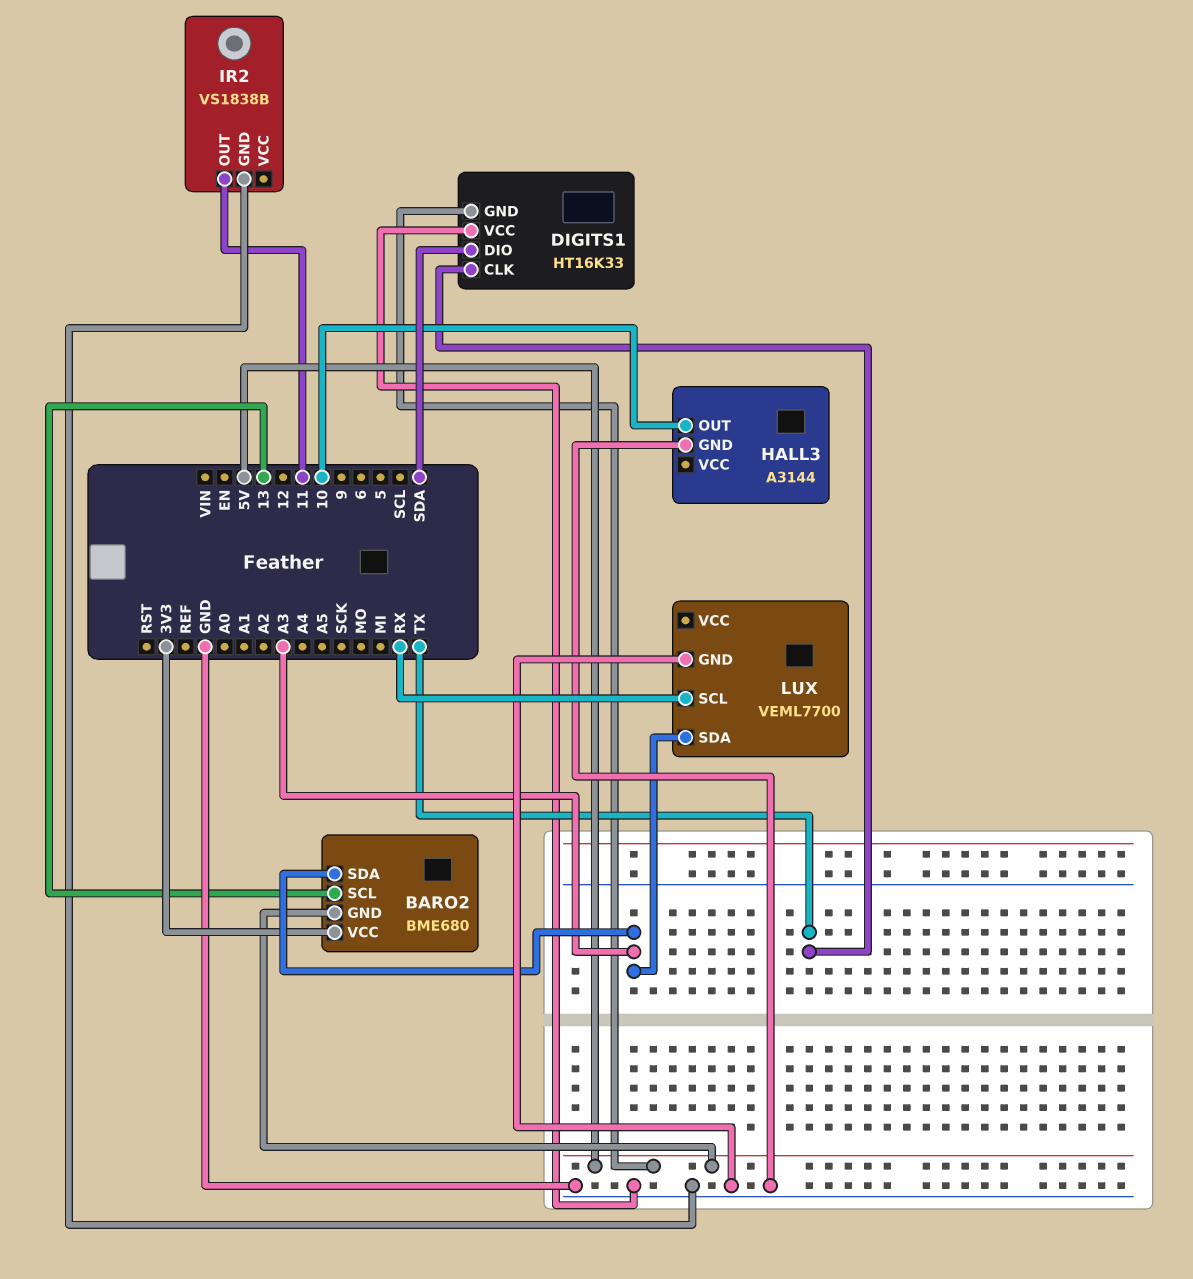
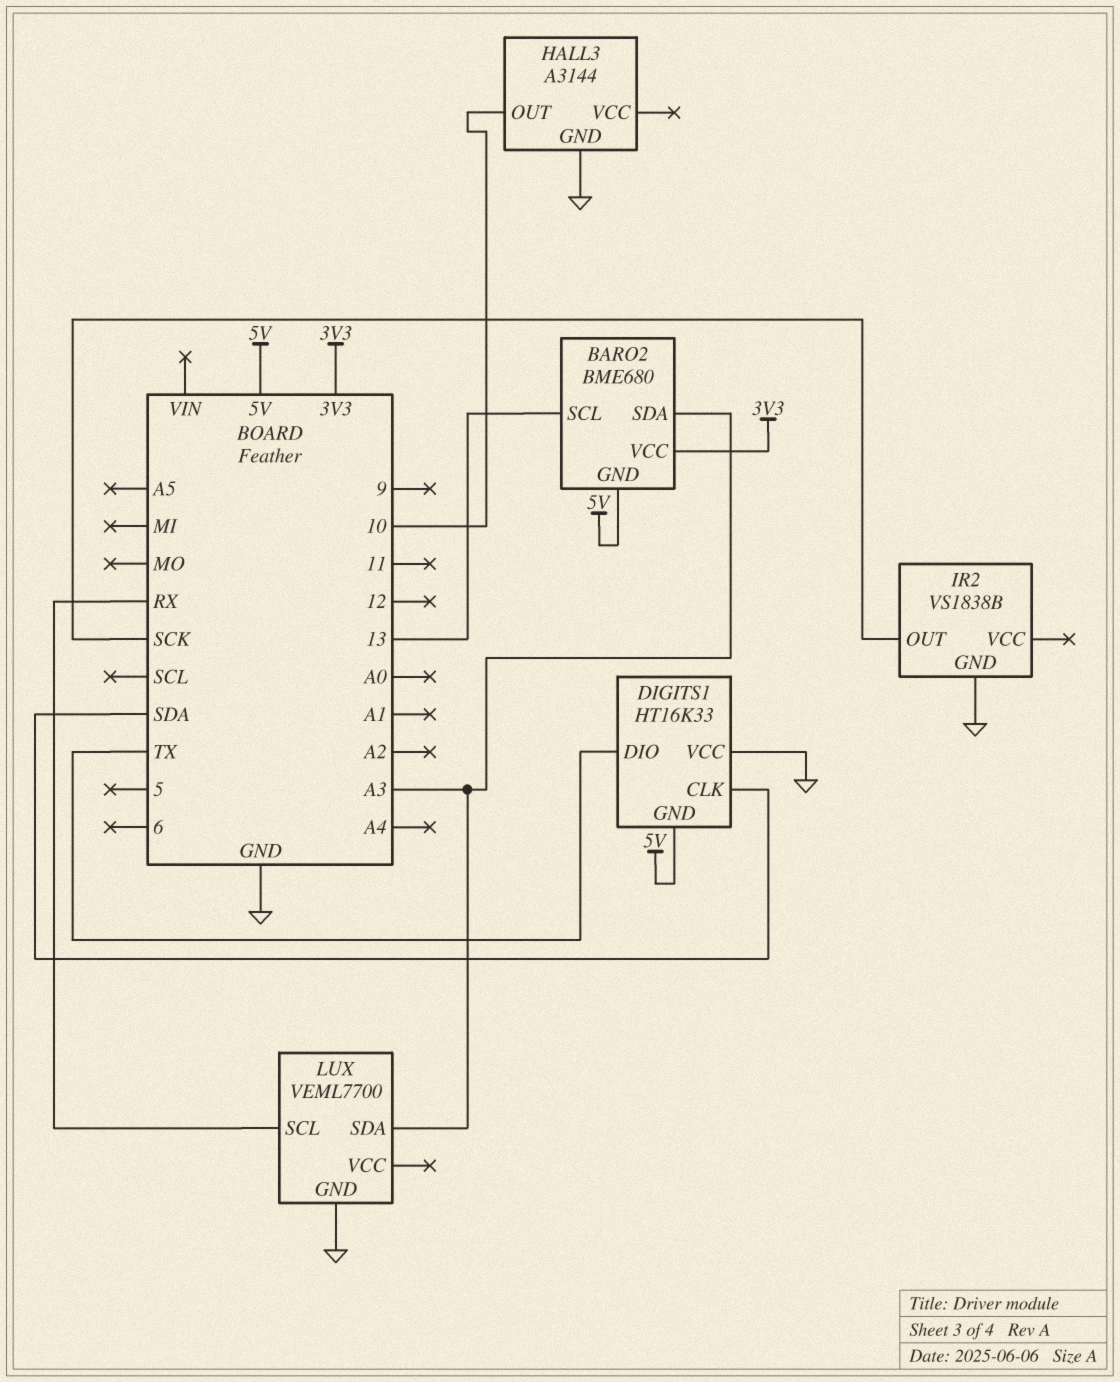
DIGITS1 pin CLK: TX -> SDA
DIGITS1 pin DIO: SDA -> TX
IR2 pin OUT: 11 -> SCK

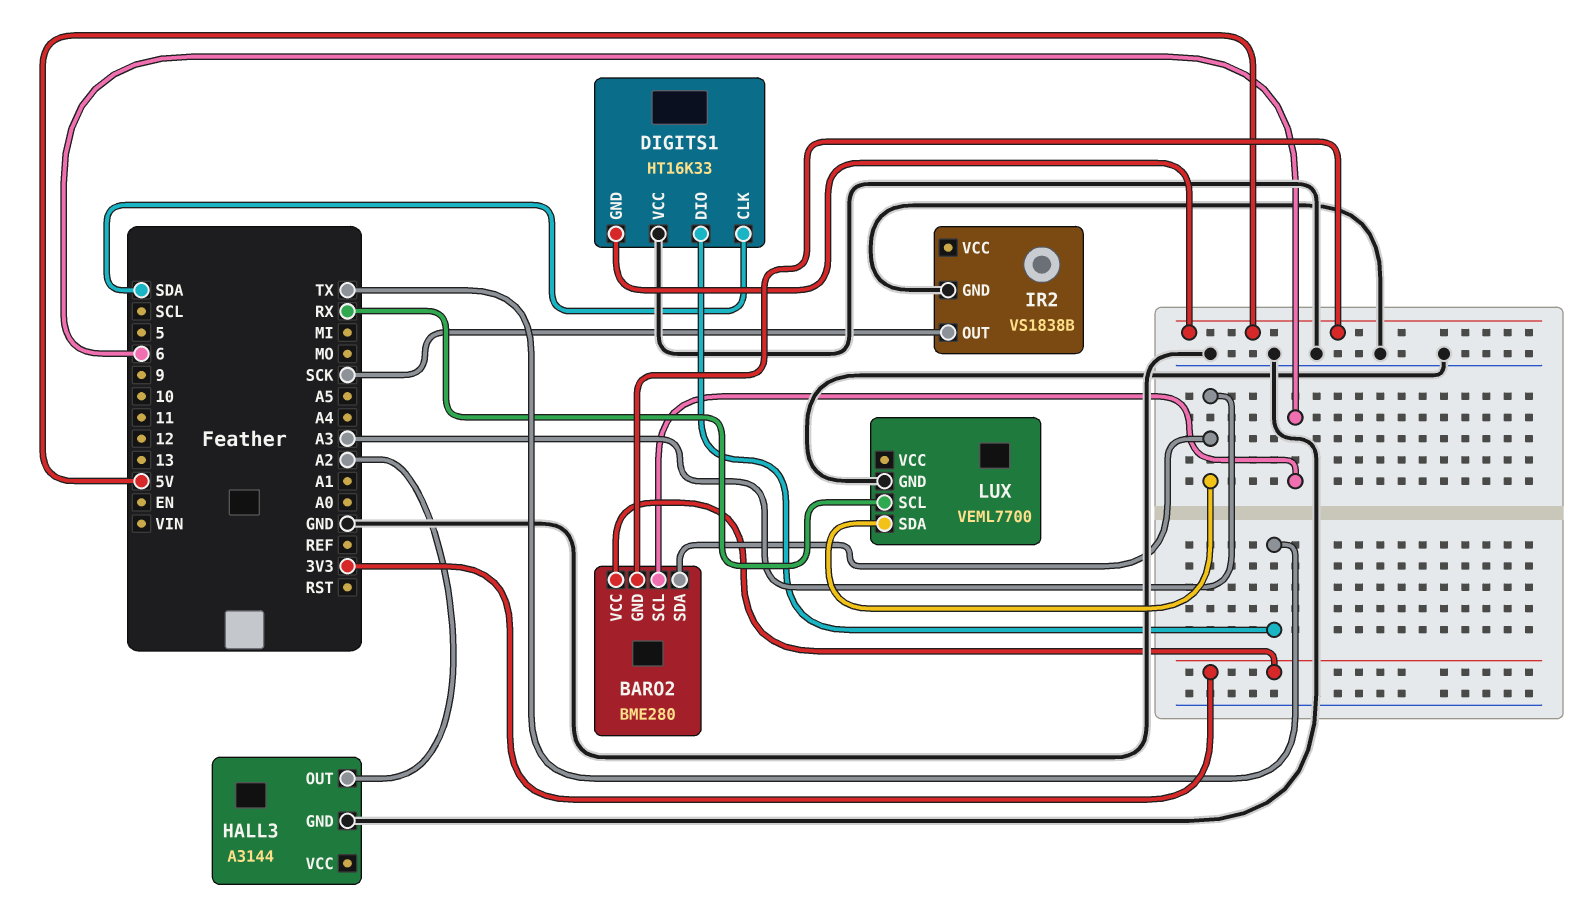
BARO2: BME680 -> BME280
BARO2 pin SCL: 13 -> 6
HALL3 pin OUT: 10 -> A2

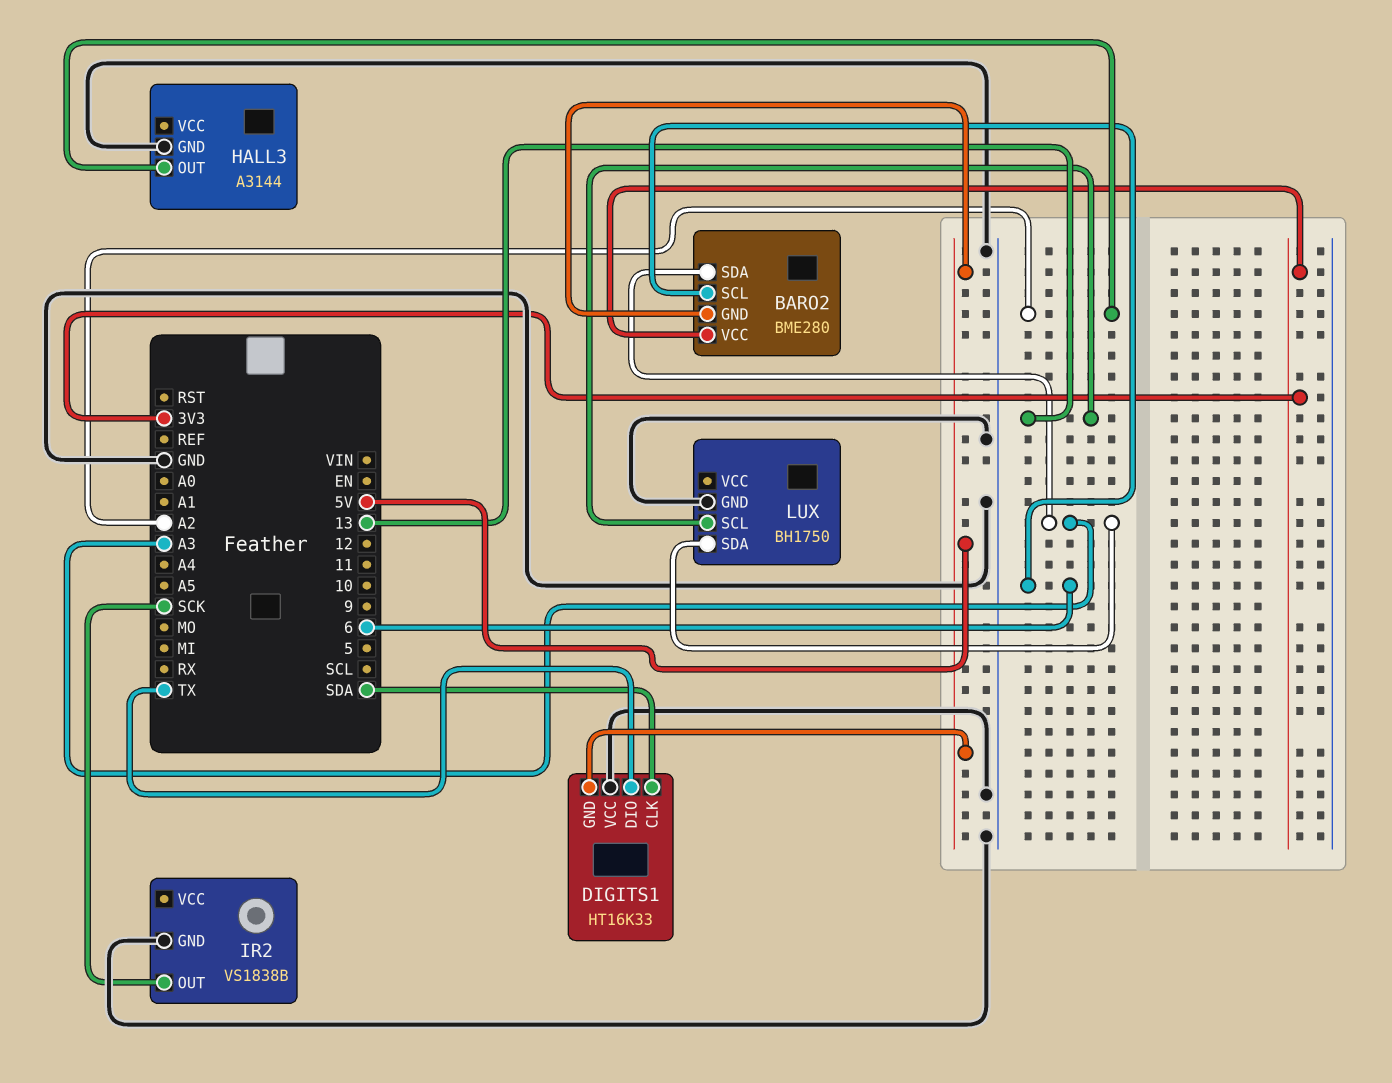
LUX: VEML7700 -> BH1750
LUX pin SCL: RX -> 13

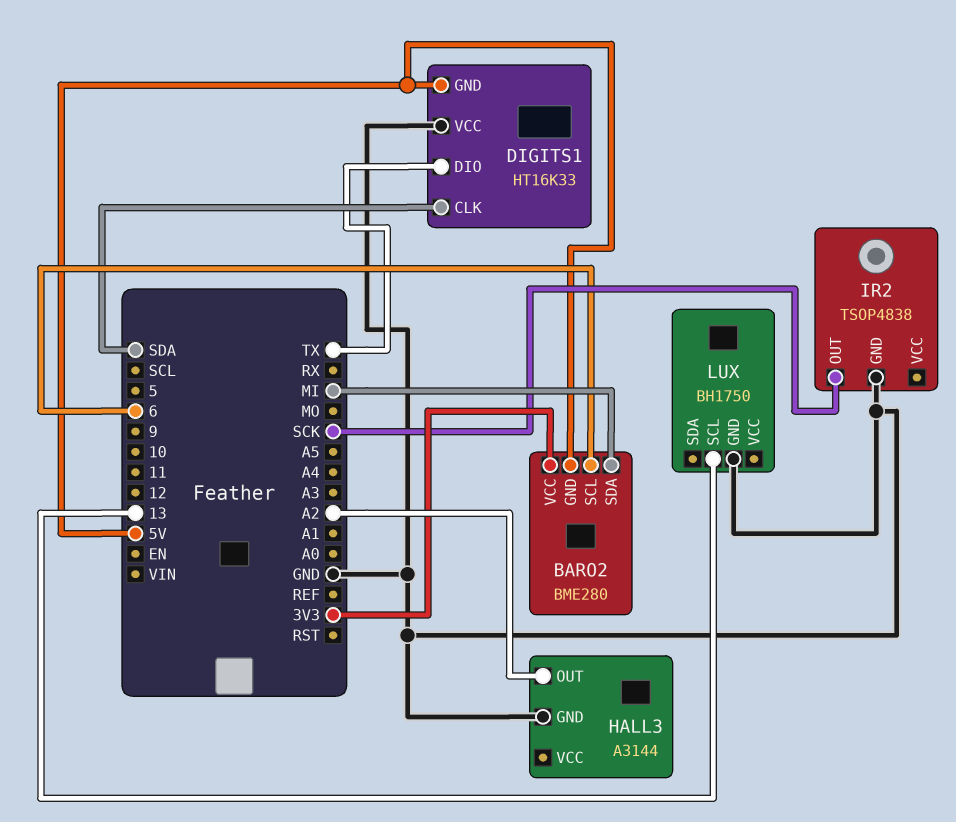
BARO2 pin SDA: A3 -> MI
IR2: VS1838B -> TSOP4838
LUX pin SDA: A3 -> none

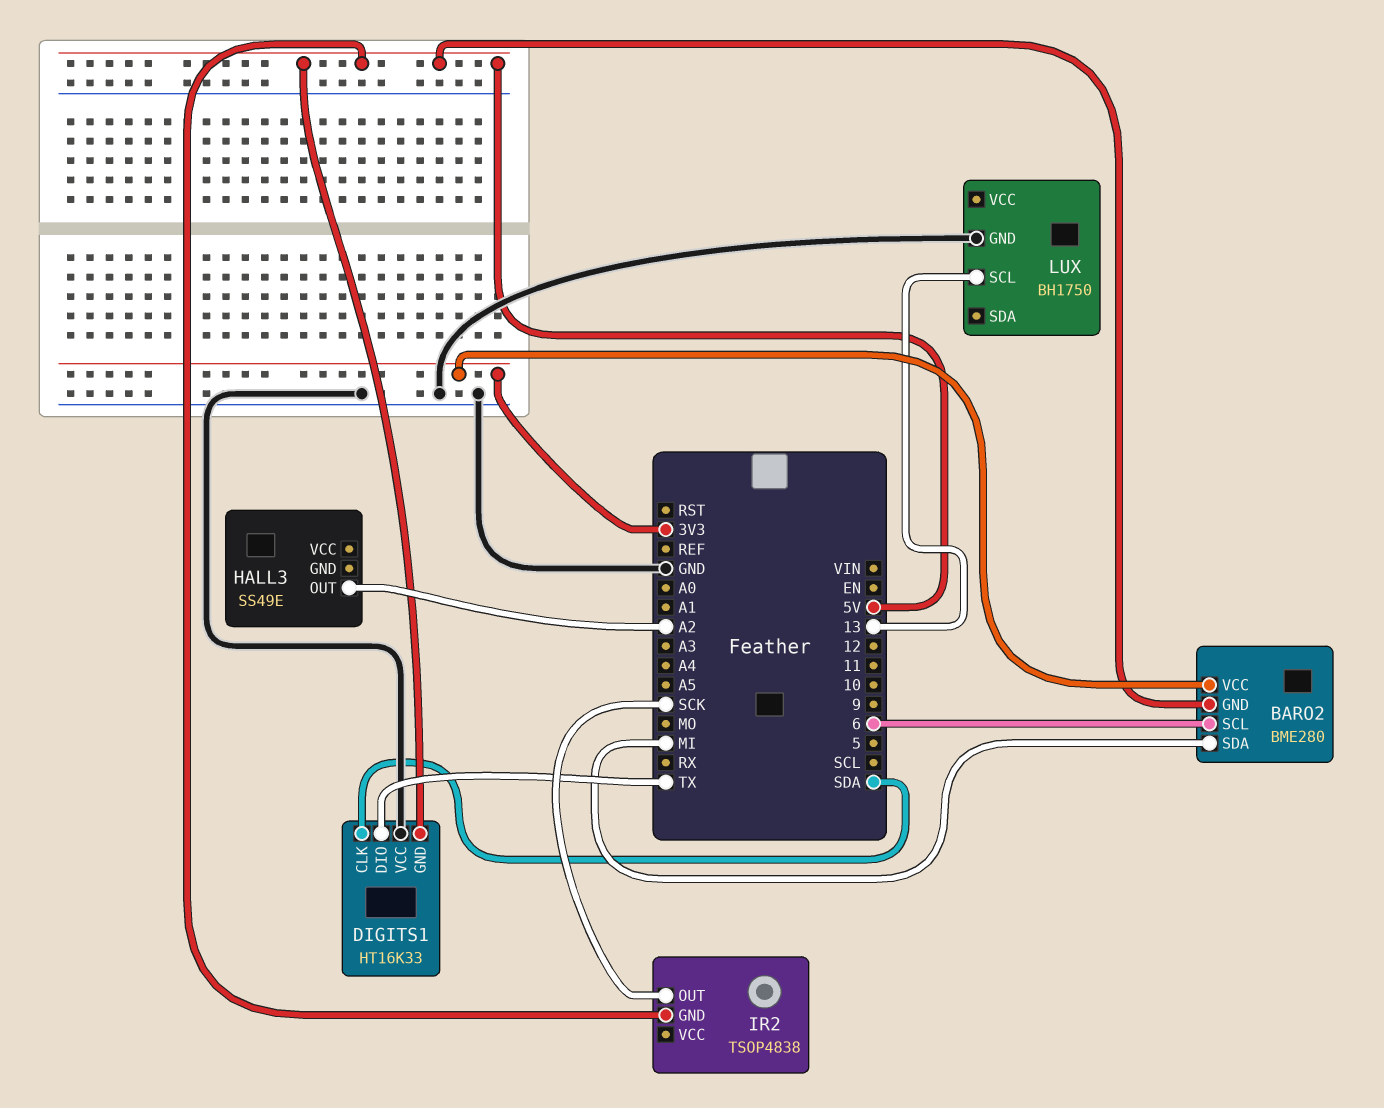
HALL3: A3144 -> SS49E
HALL3 pin GND: GND -> none
IR2 pin GND: GND -> 5V

